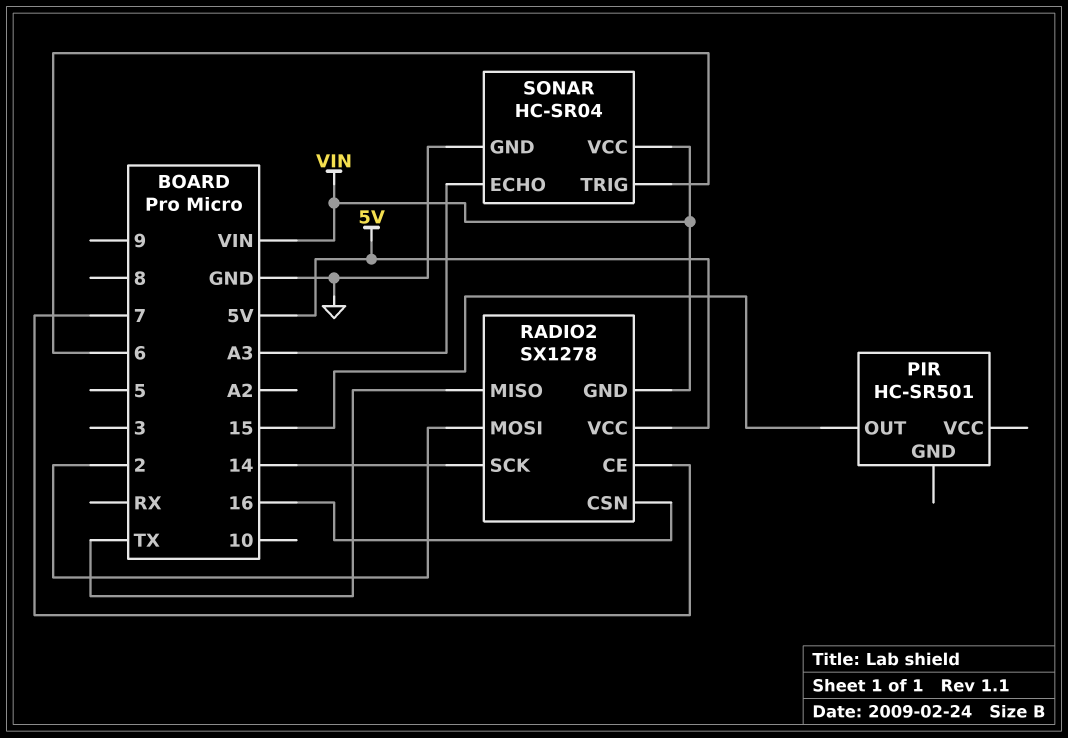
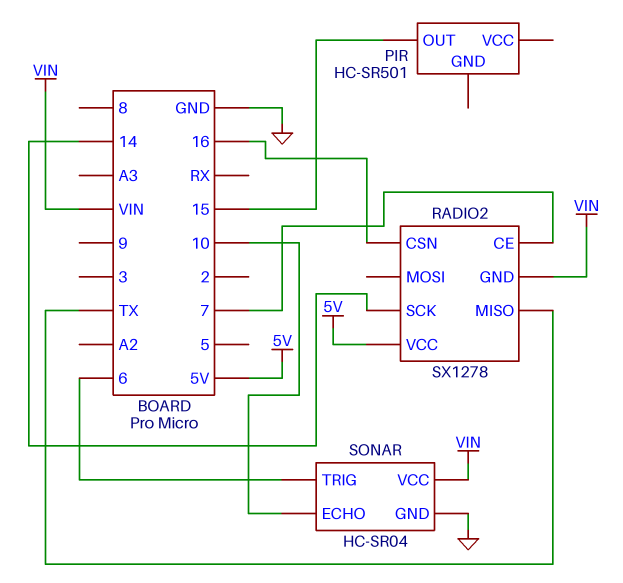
RADIO2 pin MOSI: 2 -> none
SONAR pin ECHO: A3 -> 10

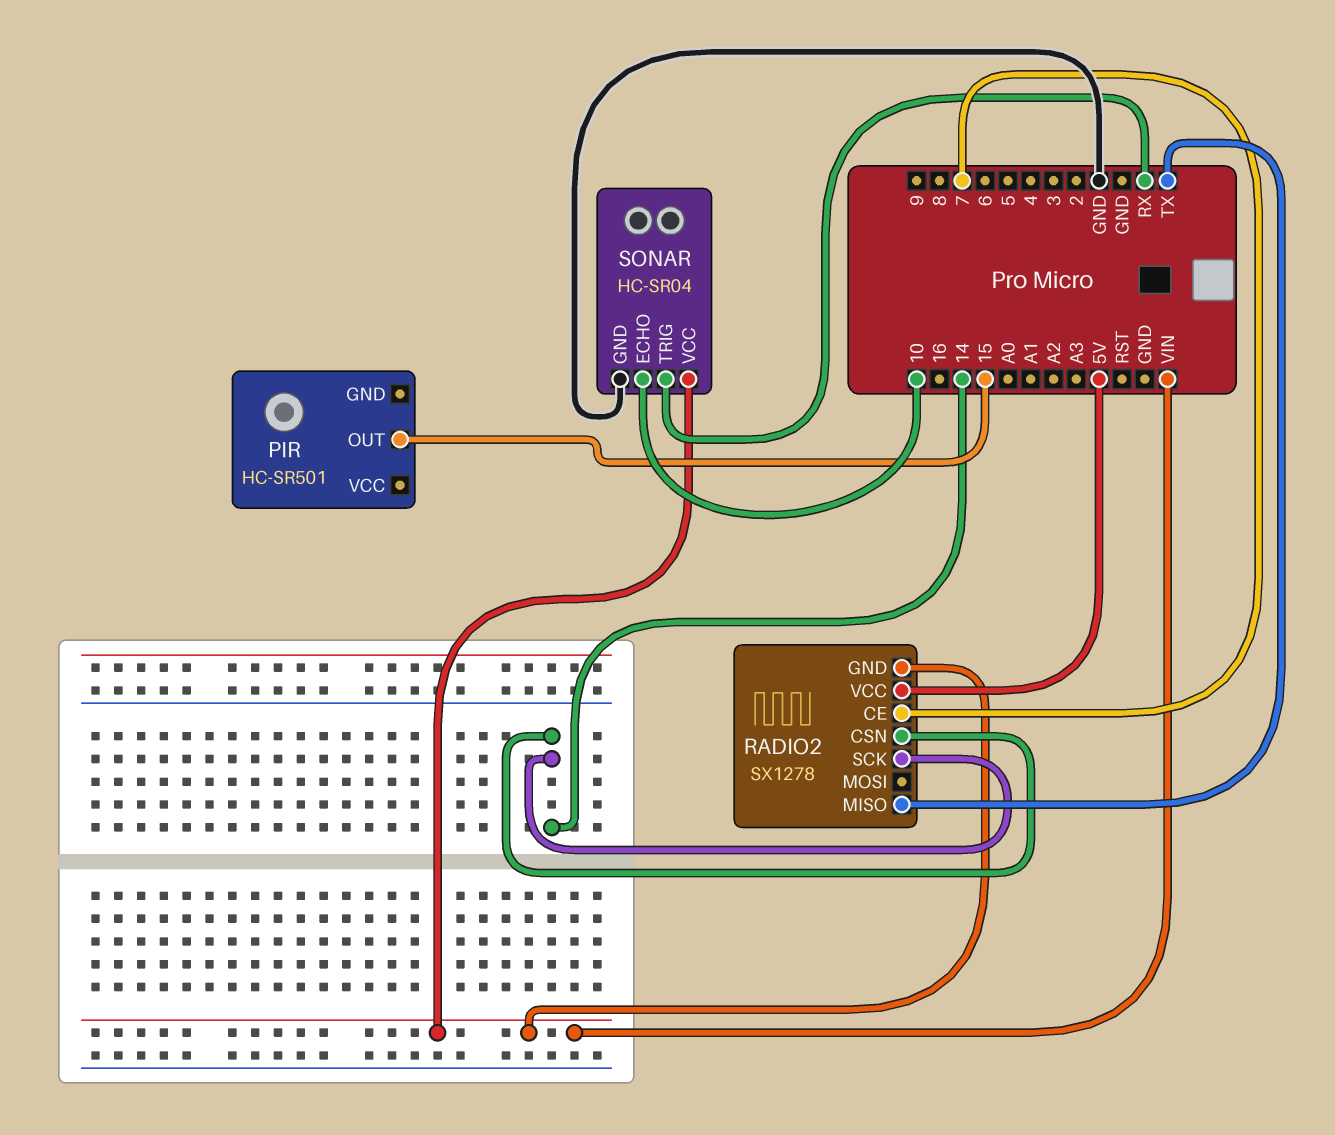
RADIO2 pin CSN: 16 -> 14
SONAR pin TRIG: 6 -> RX

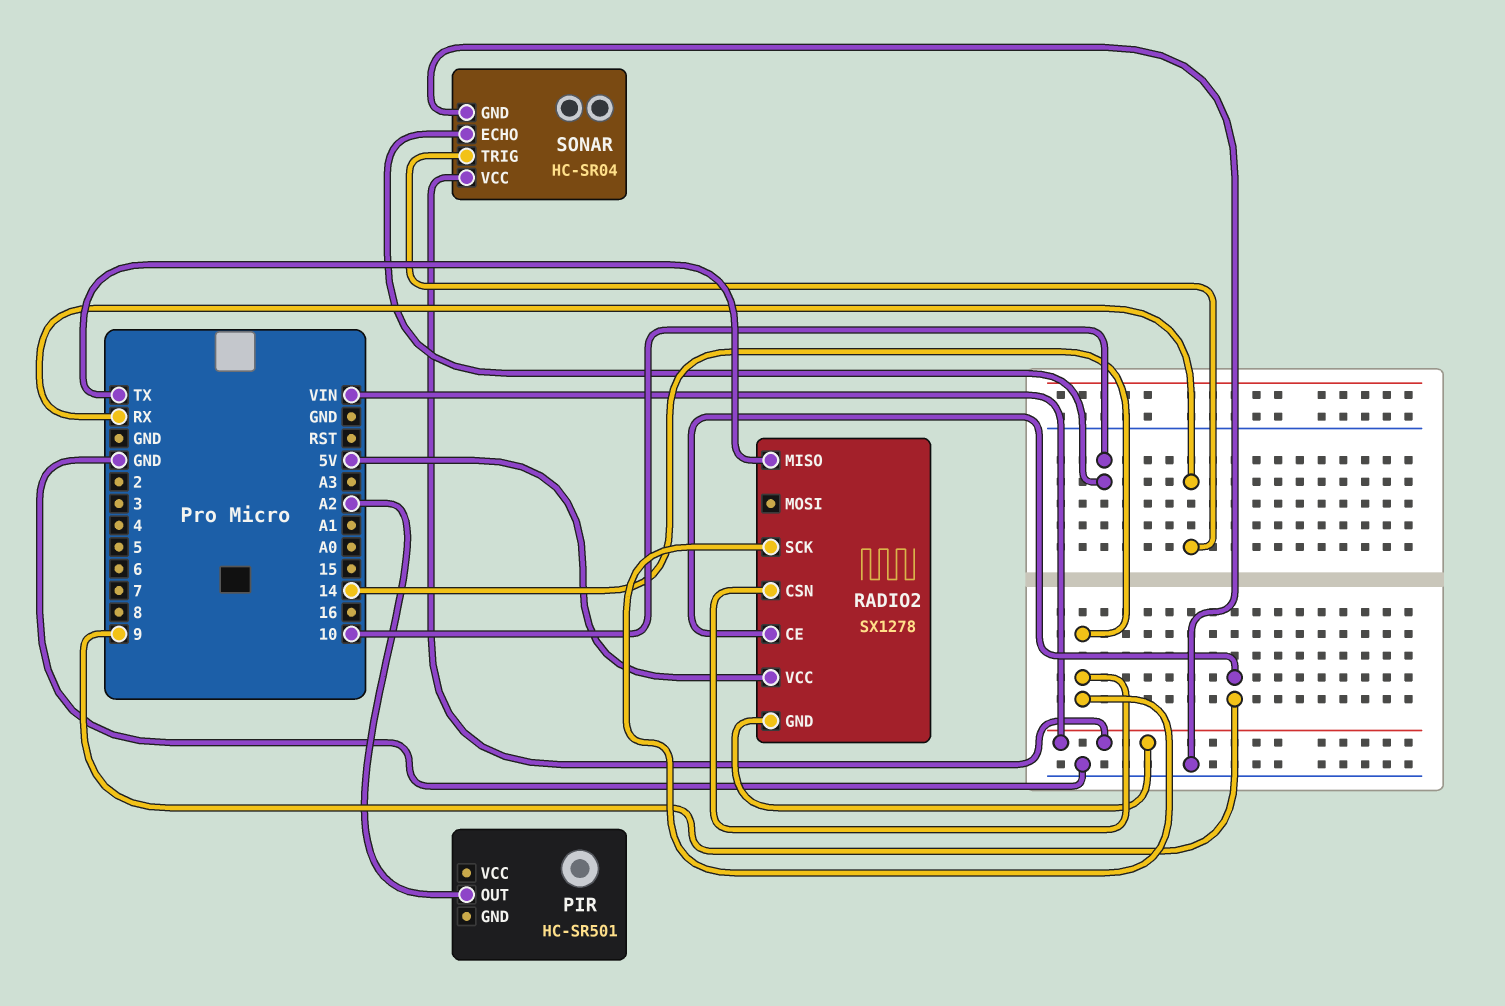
PIR pin OUT: 15 -> A2
RADIO2 pin CE: 7 -> 9

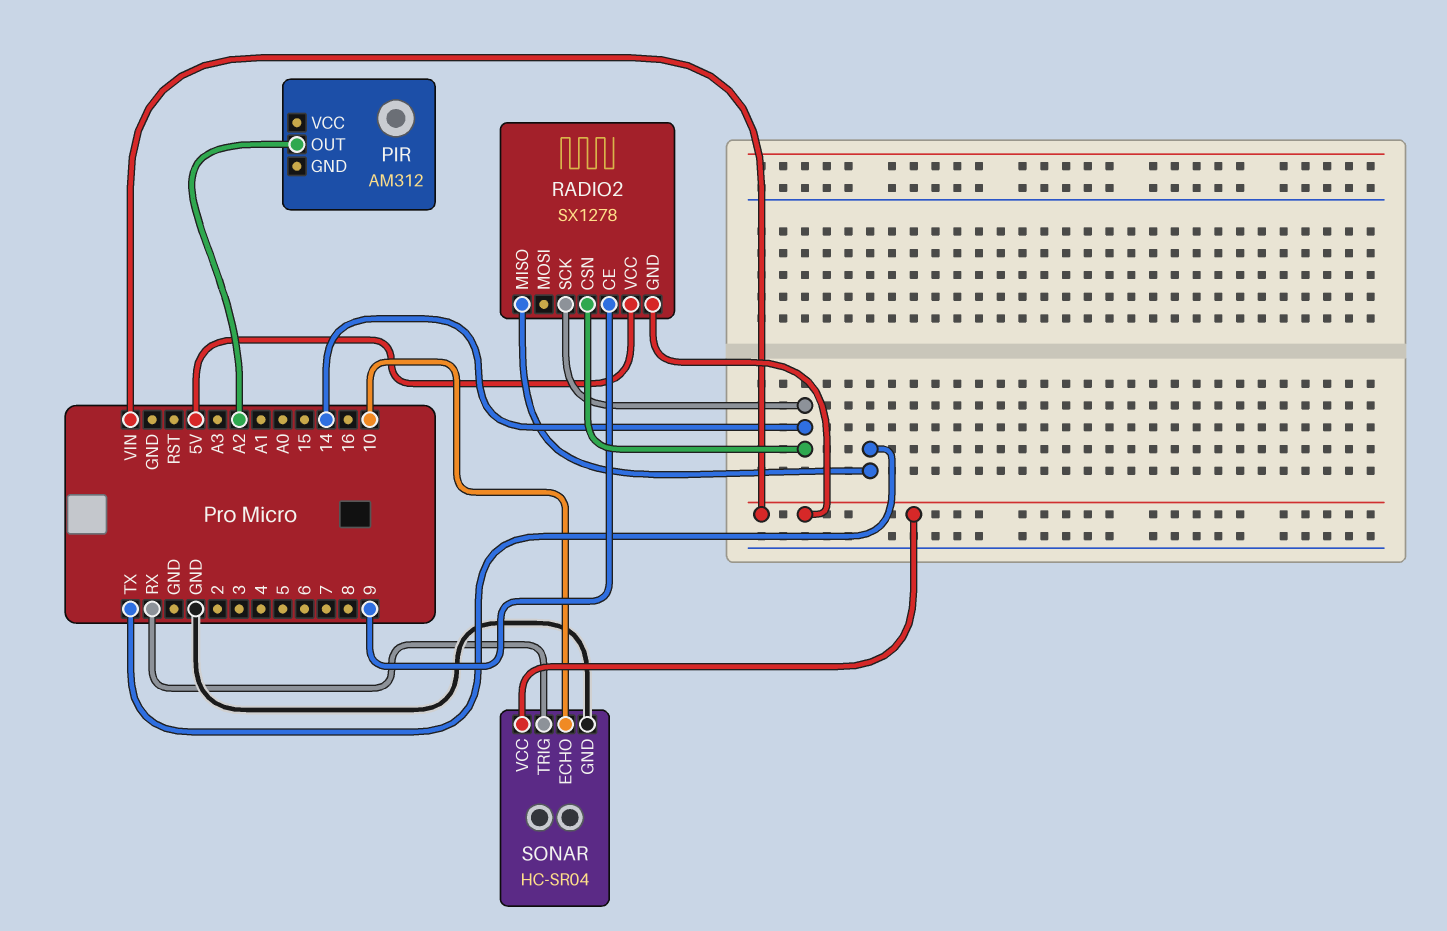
PIR: HC-SR501 -> AM312

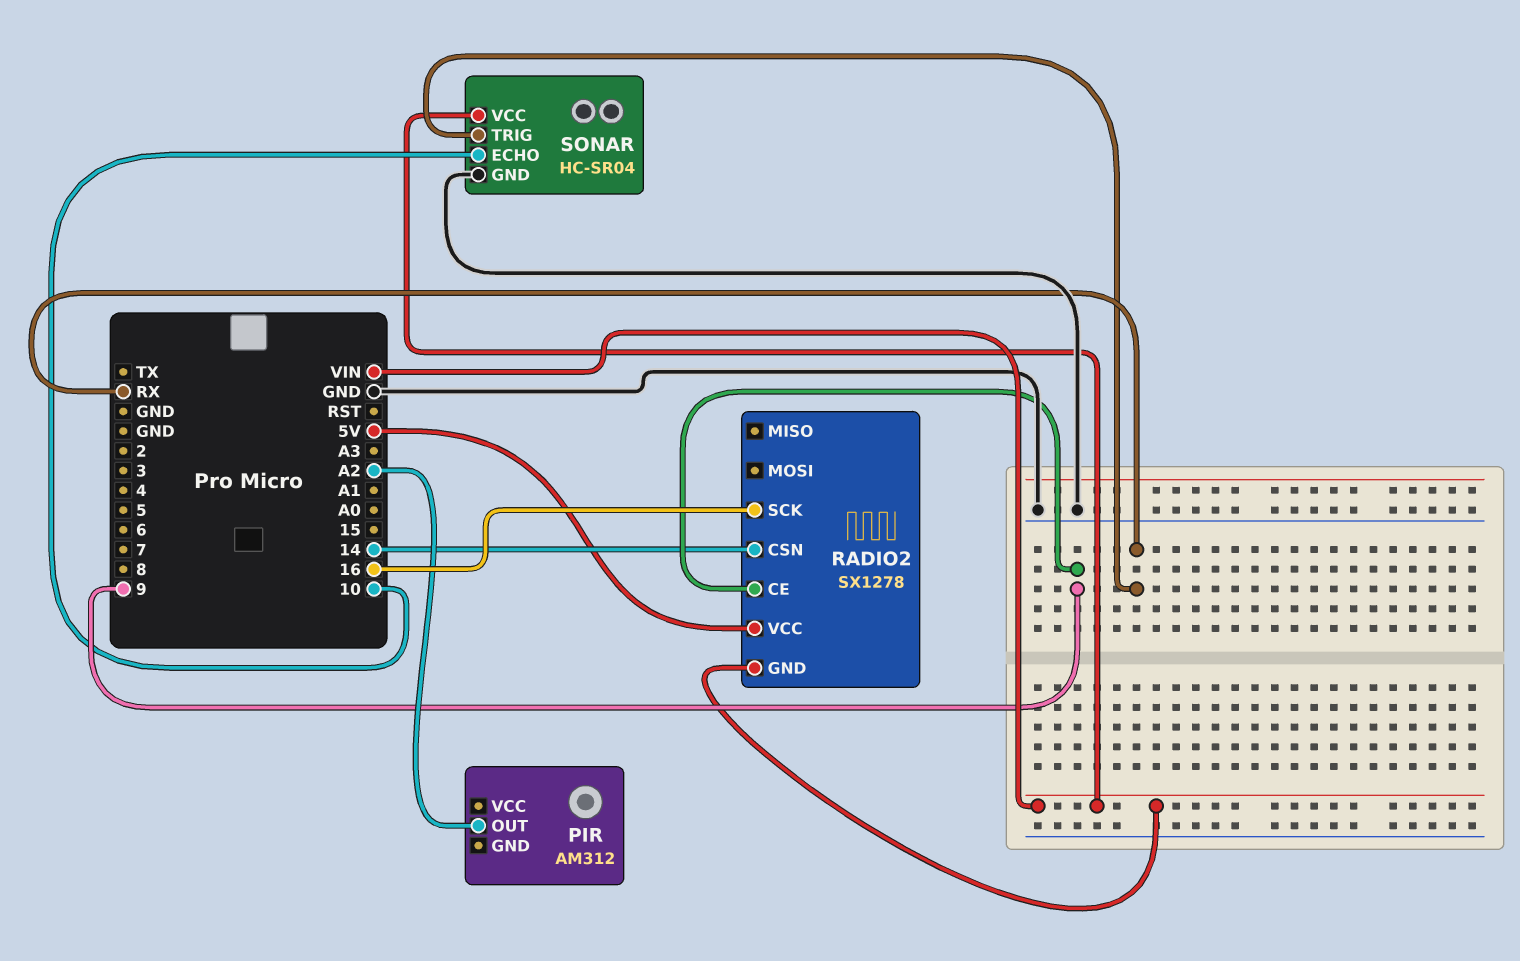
RADIO2 pin MISO: TX -> none
RADIO2 pin SCK: 14 -> 16

